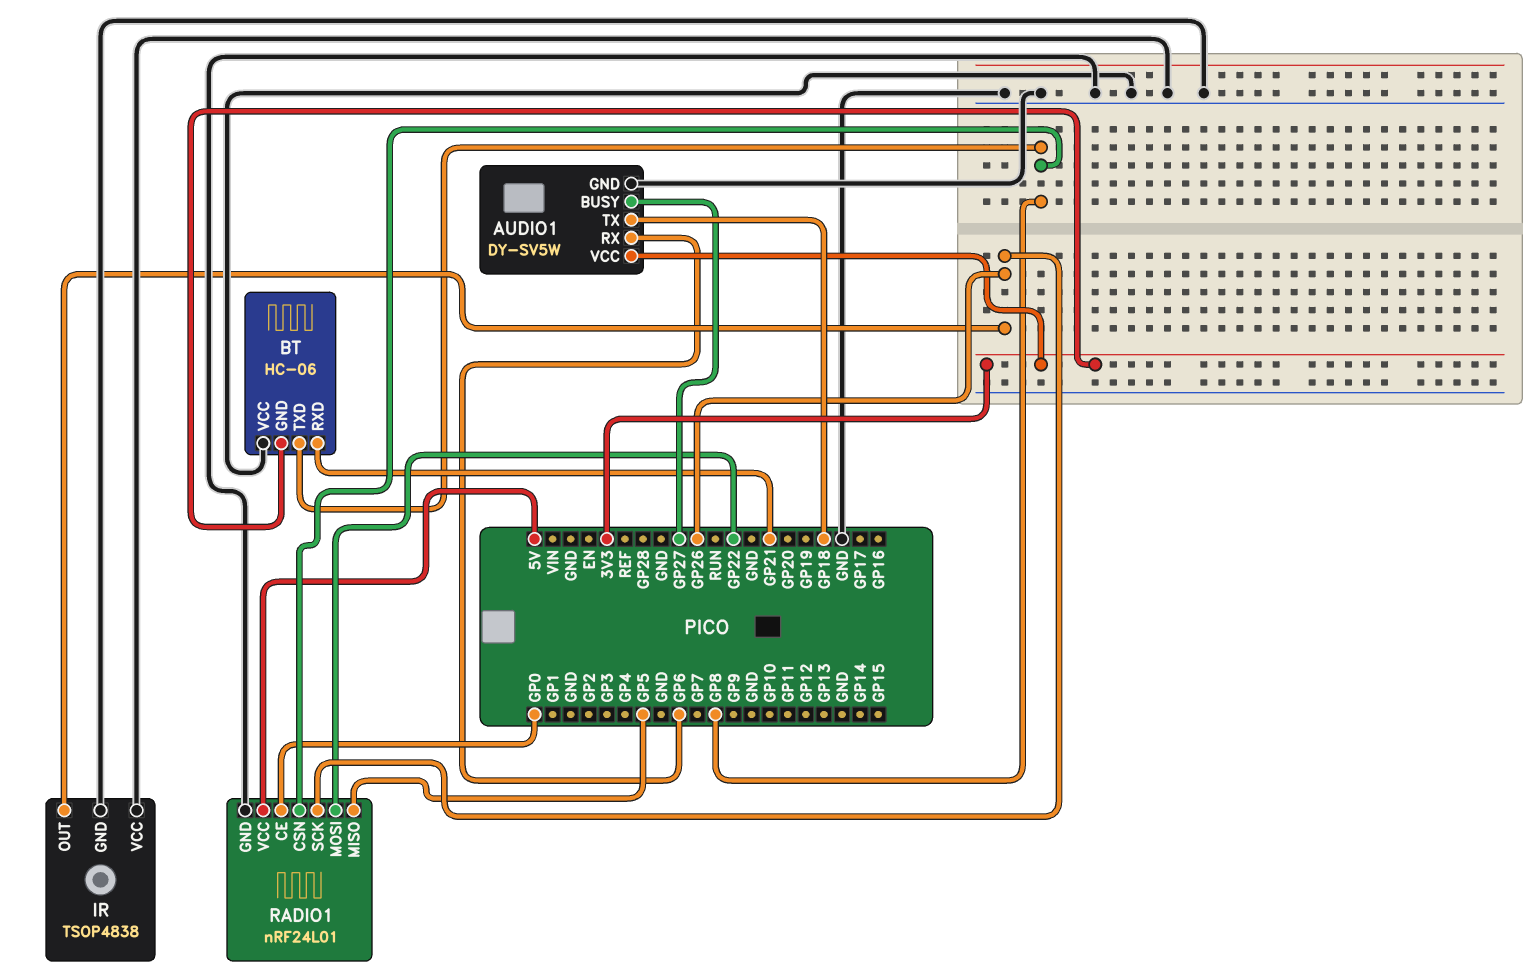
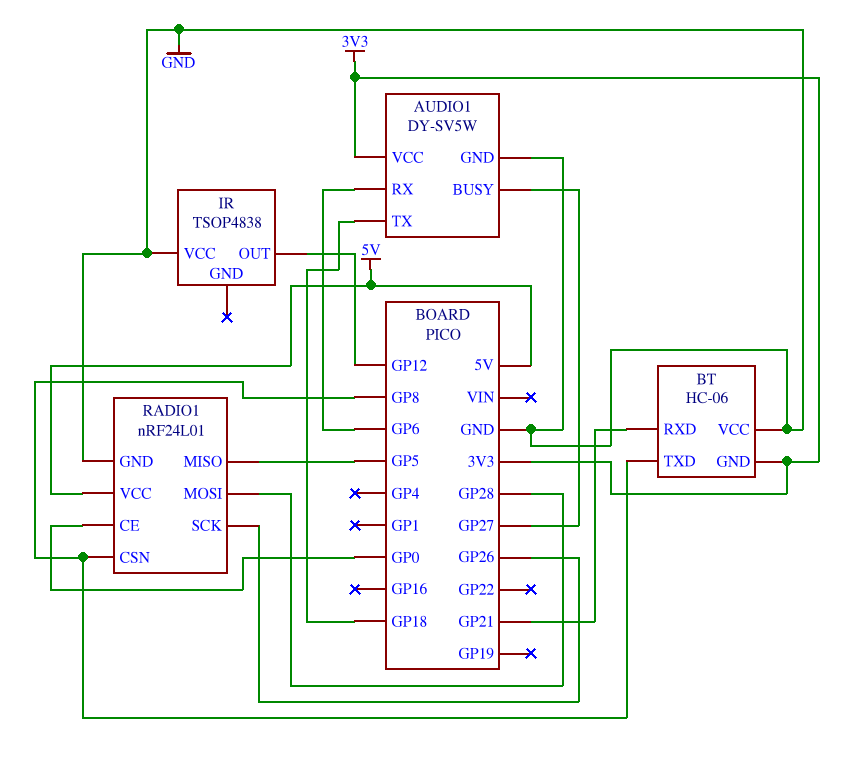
IR pin GND: GND -> none
IR pin OUT: GP26 -> GP12
RADIO1 pin MOSI: GP22 -> GP28

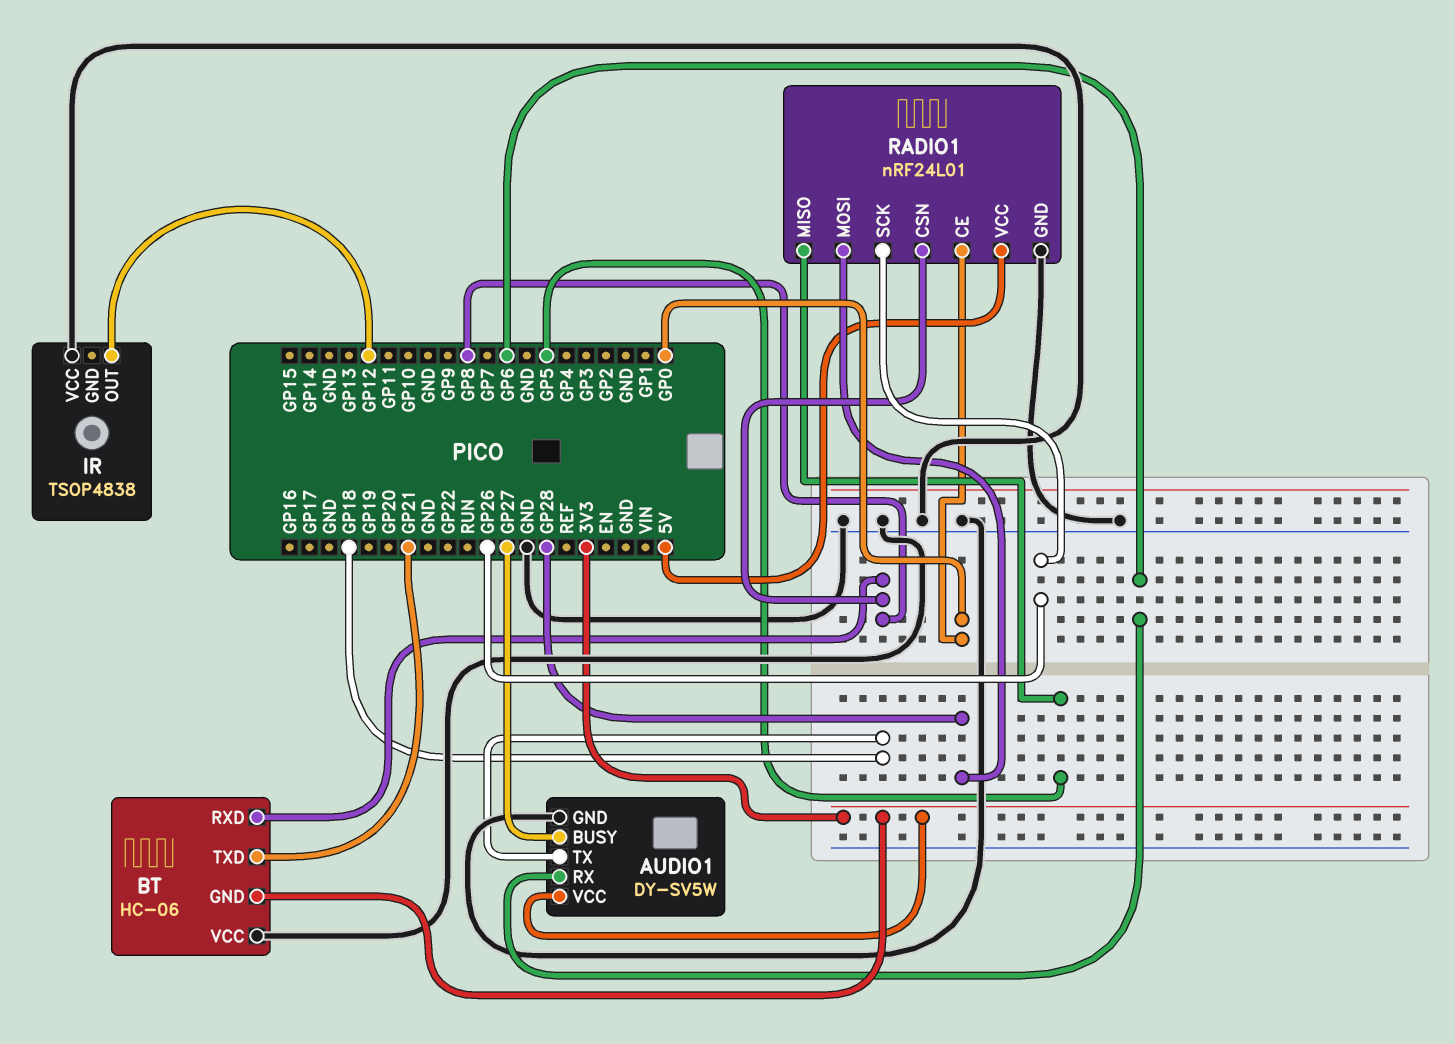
BT pin RXD: GP21 -> GP8
BT pin TXD: GP8 -> GP21

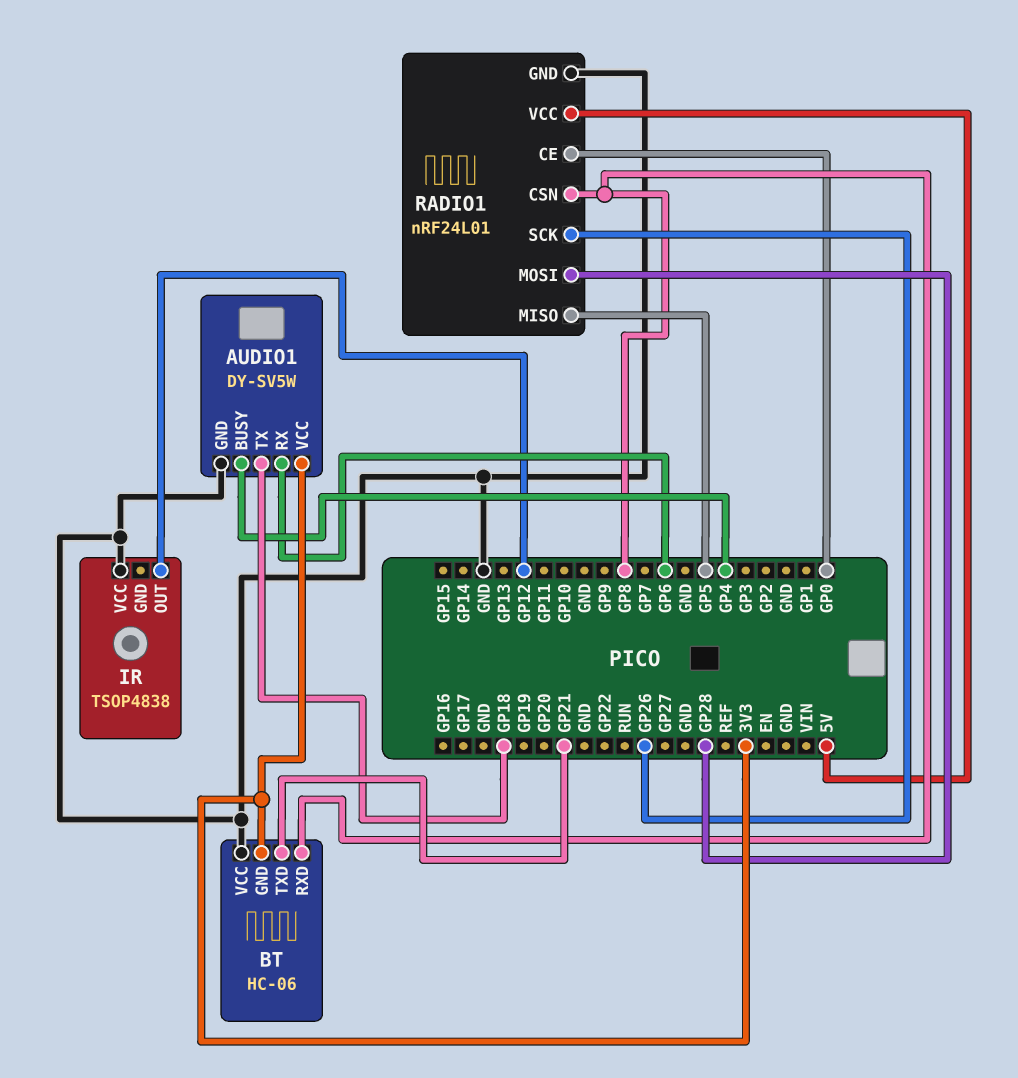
AUDIO1 pin BUSY: GP27 -> GP4

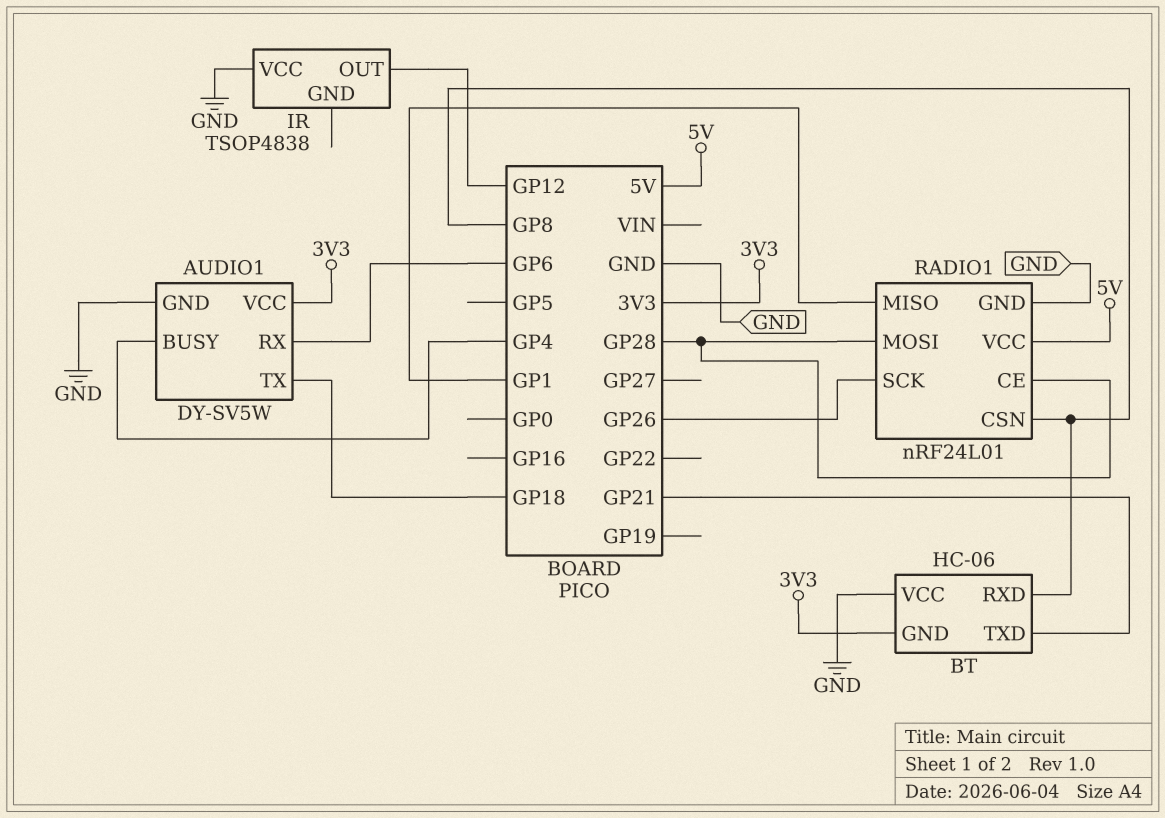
RADIO1 pin CE: GP0 -> GP28
RADIO1 pin MISO: GP5 -> GP1

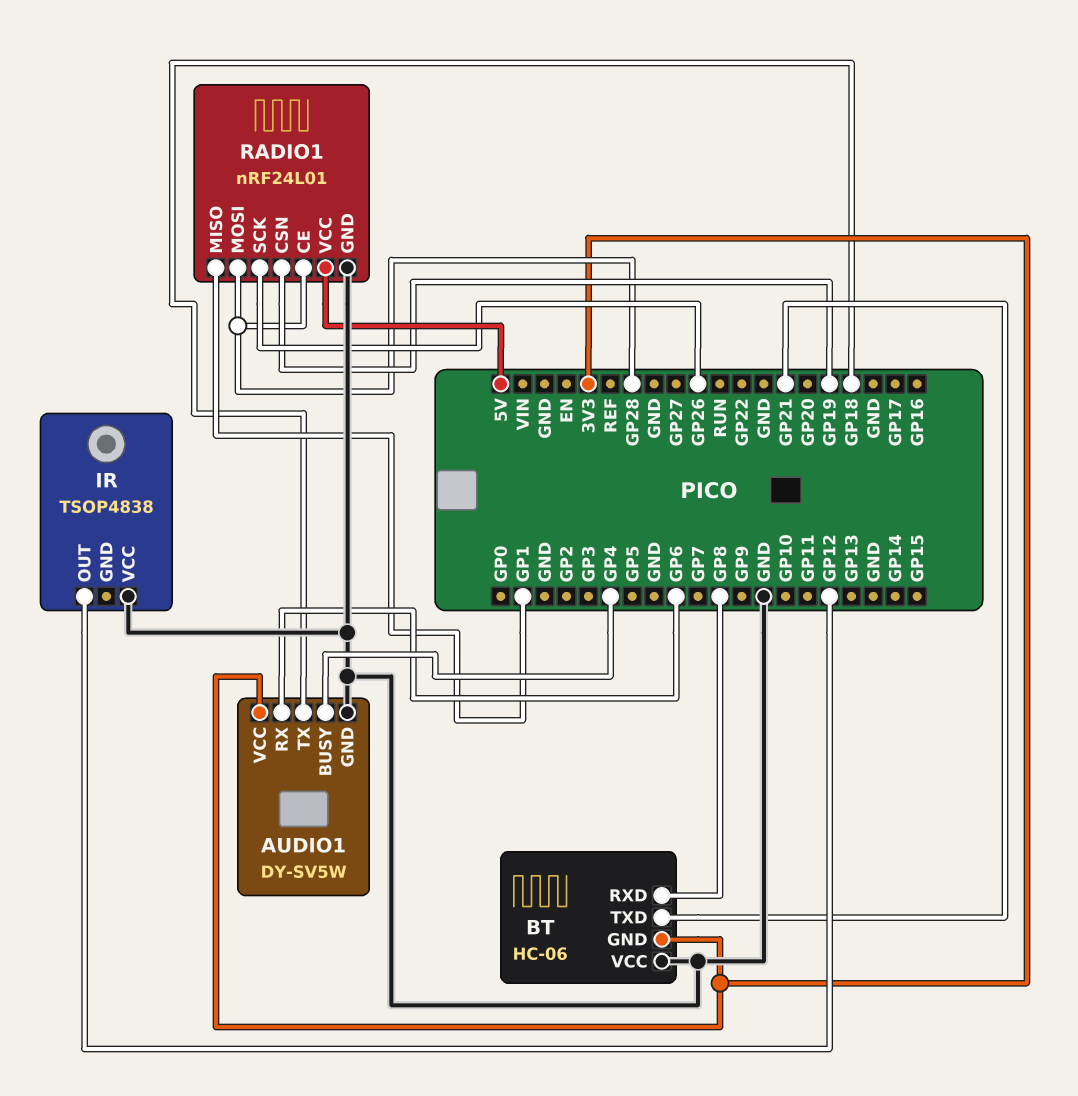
RADIO1 pin CSN: GP8 -> GP19

